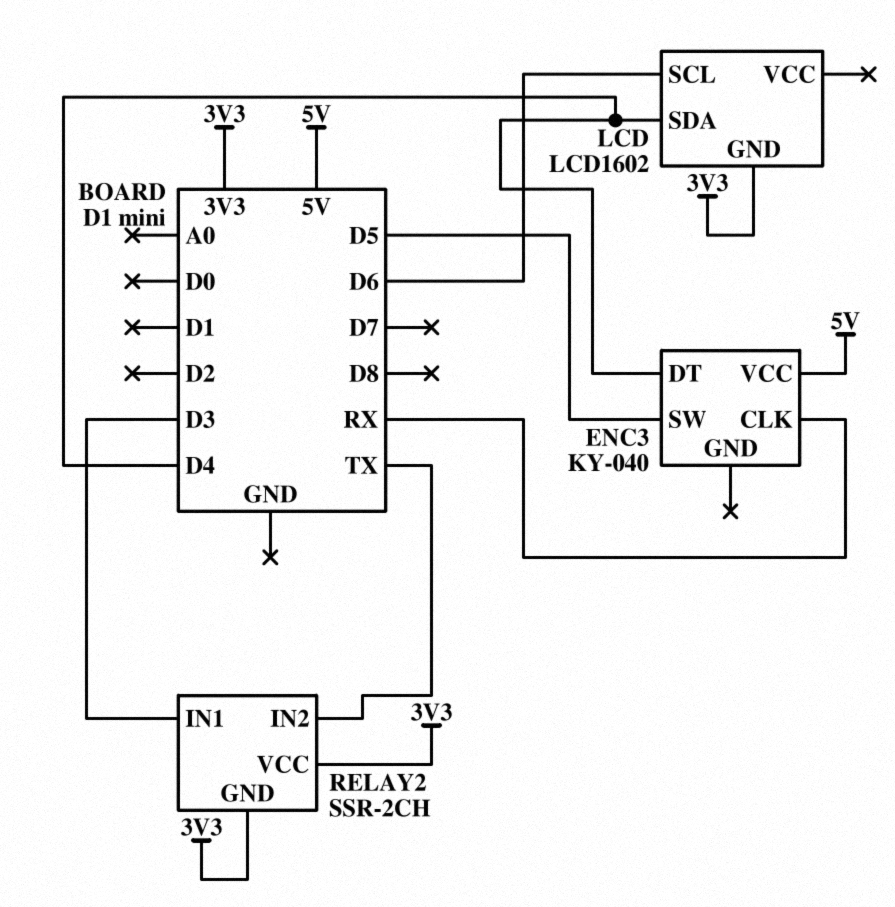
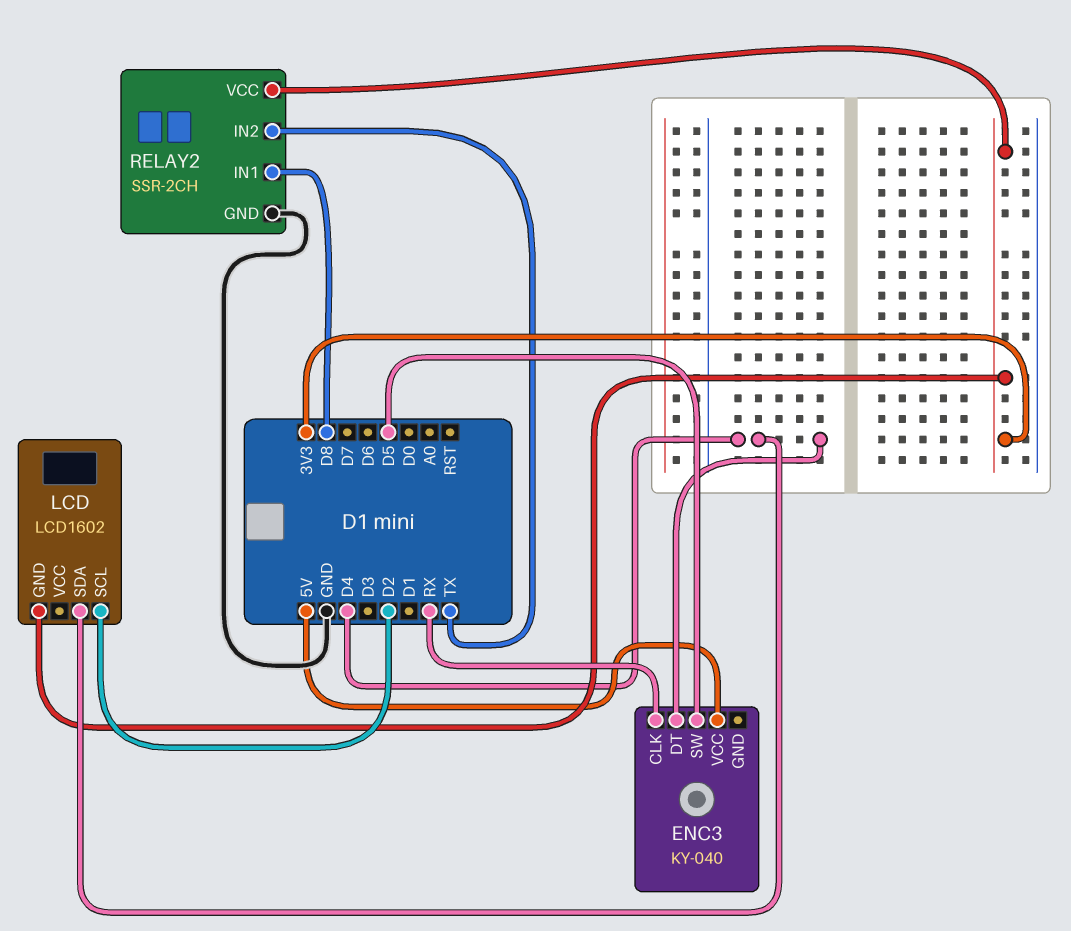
LCD pin SCL: D6 -> D2
RELAY2 pin GND: 3V3 -> GND
RELAY2 pin IN1: D3 -> D8

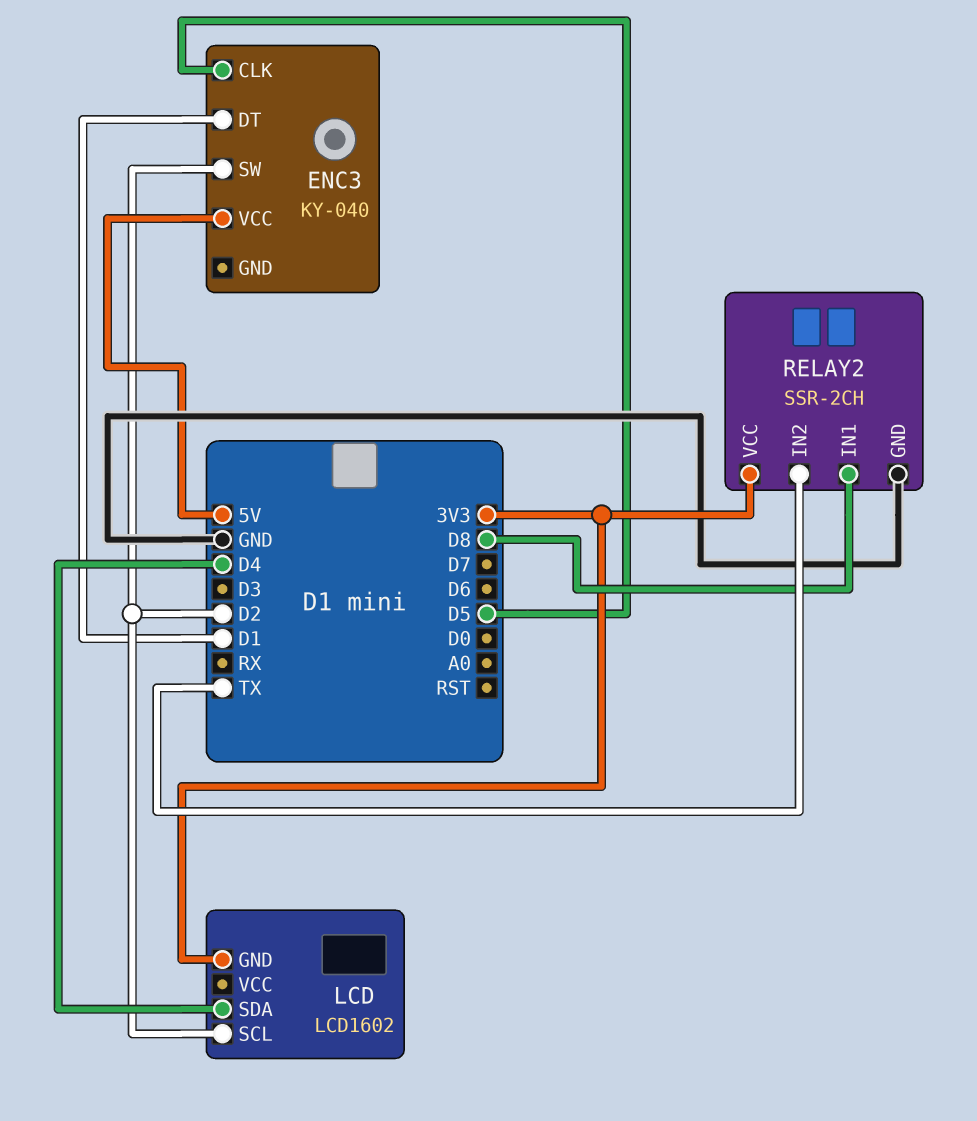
ENC3 pin CLK: RX -> D5
ENC3 pin DT: D4 -> D1
ENC3 pin SW: D5 -> D2

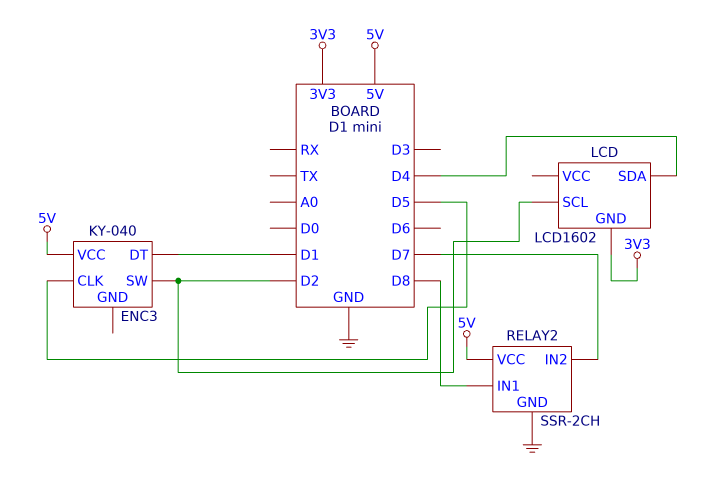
RELAY2 pin IN2: TX -> D7
RELAY2 pin VCC: 3V3 -> 5V

